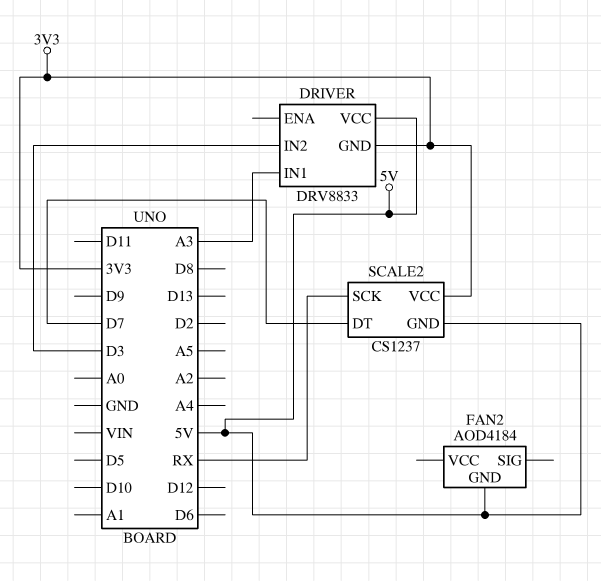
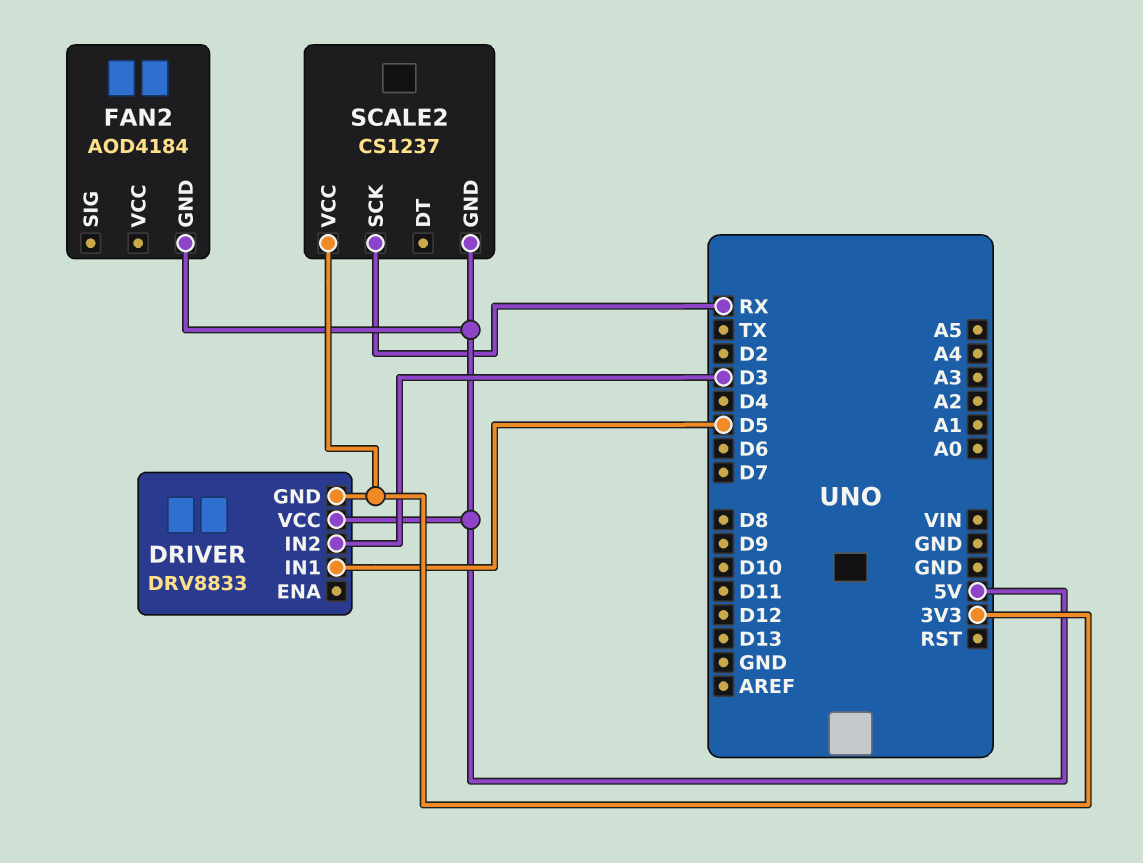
DRIVER pin IN1: A3 -> D5
SCALE2 pin DT: D7 -> none

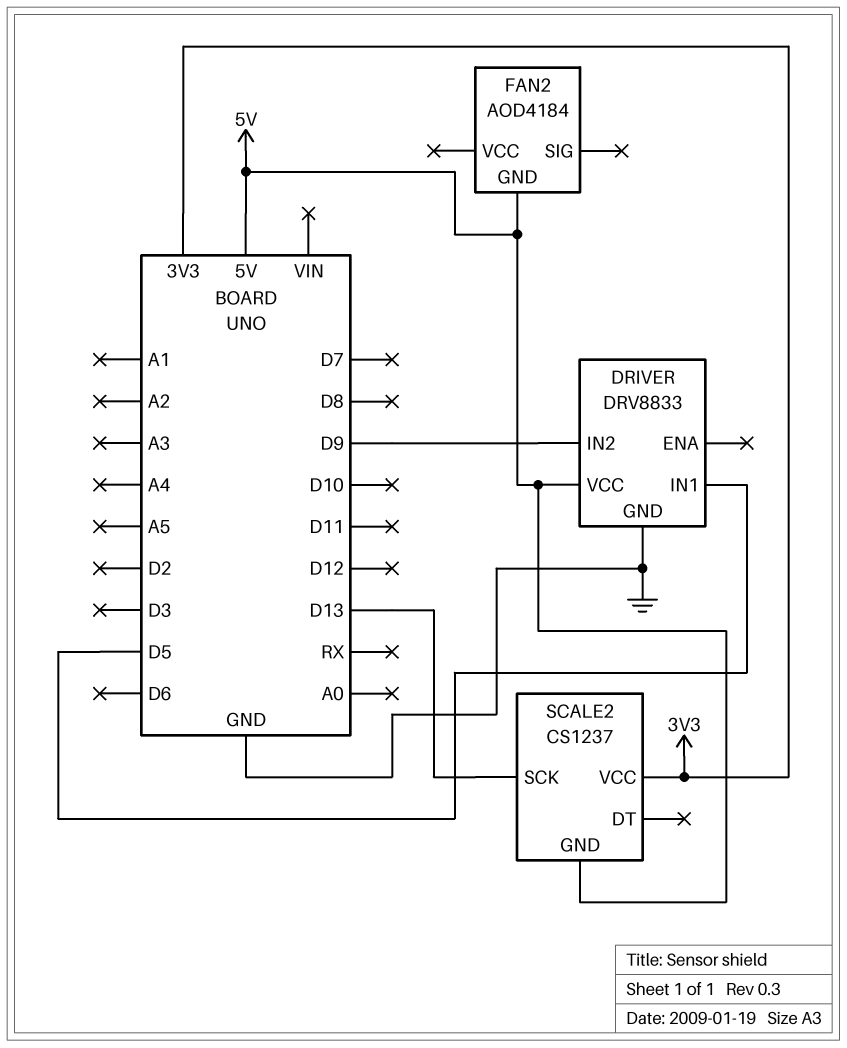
DRIVER pin GND: 3V3 -> GND
DRIVER pin IN2: D3 -> D9
SCALE2 pin SCK: RX -> D13

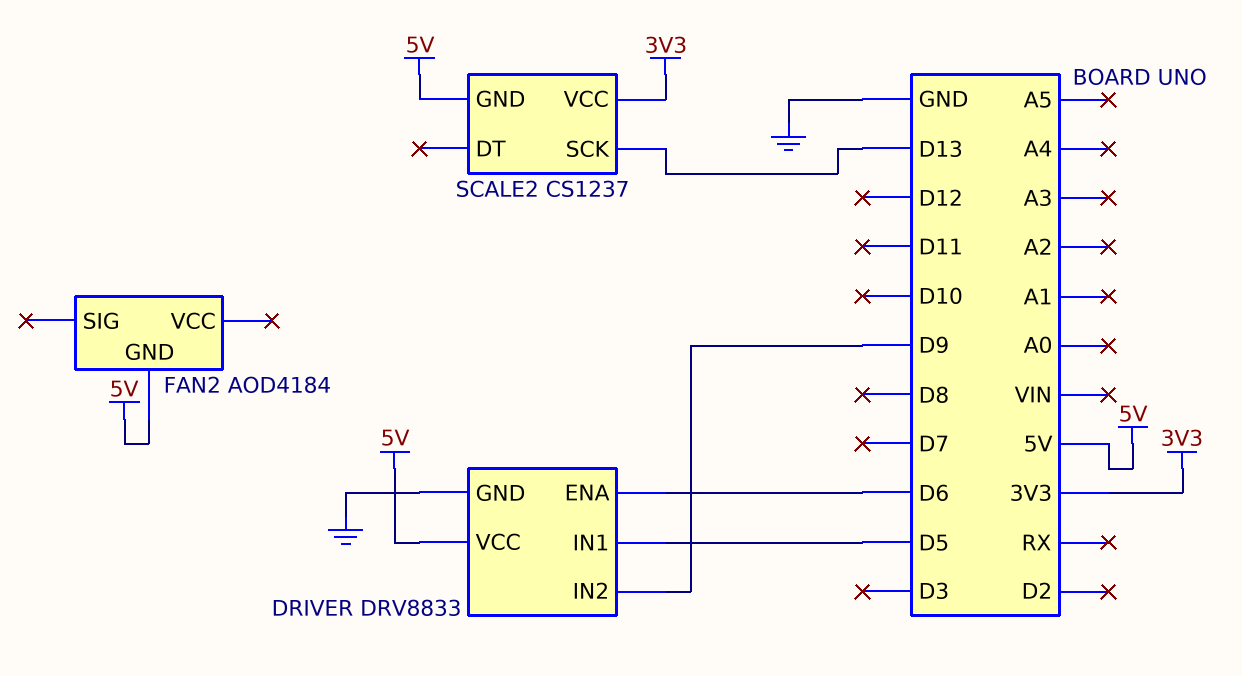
DRIVER pin ENA: none -> D6

